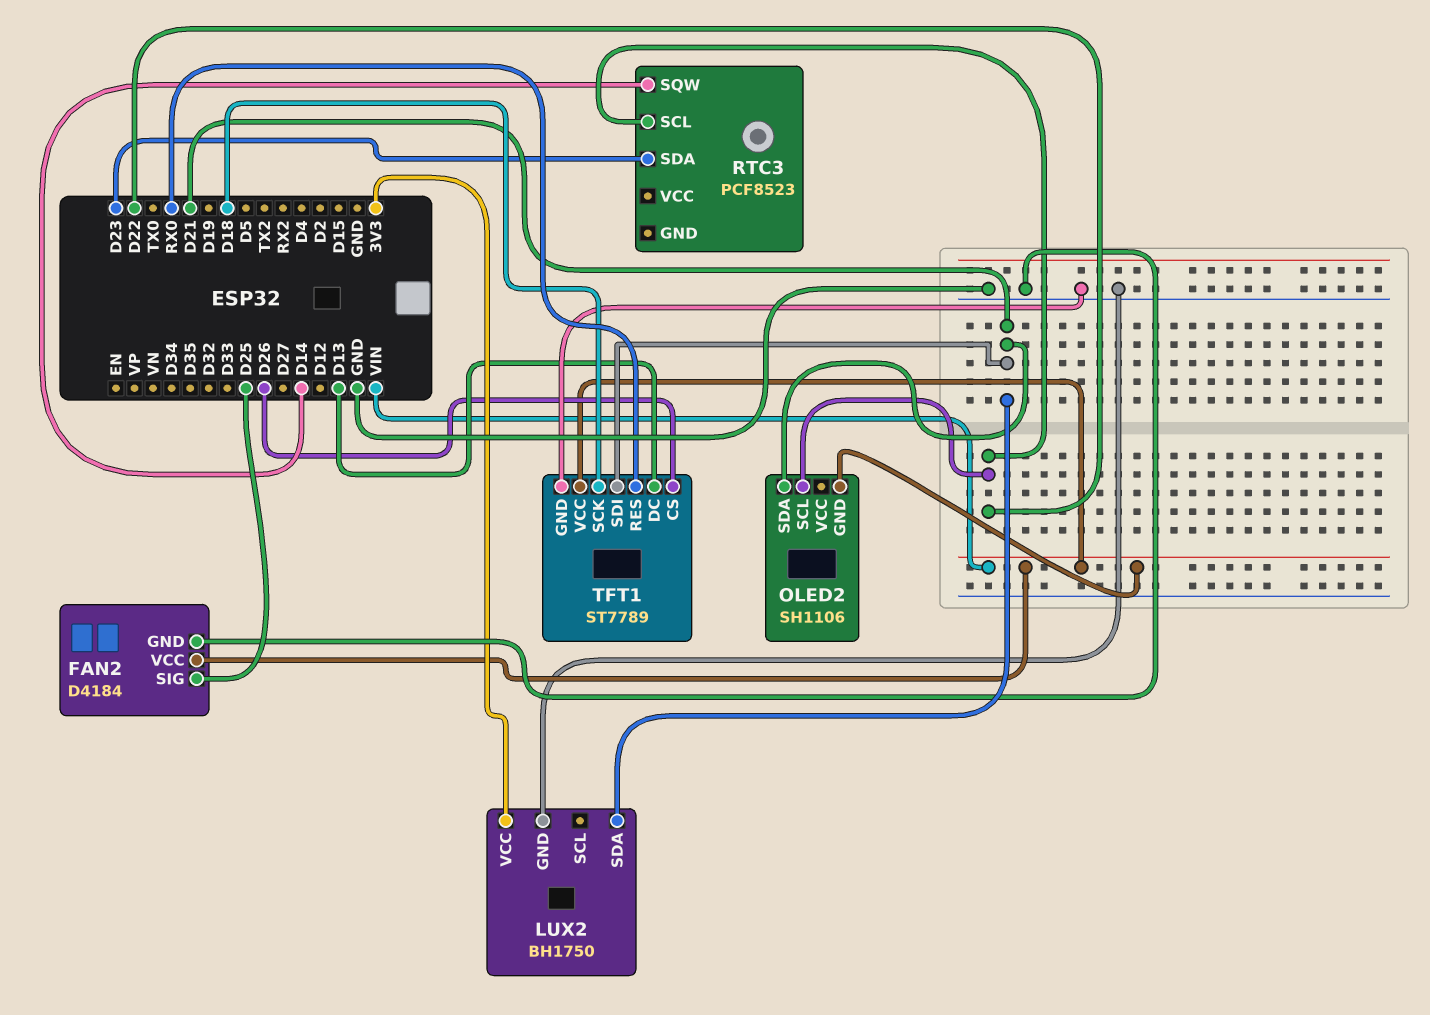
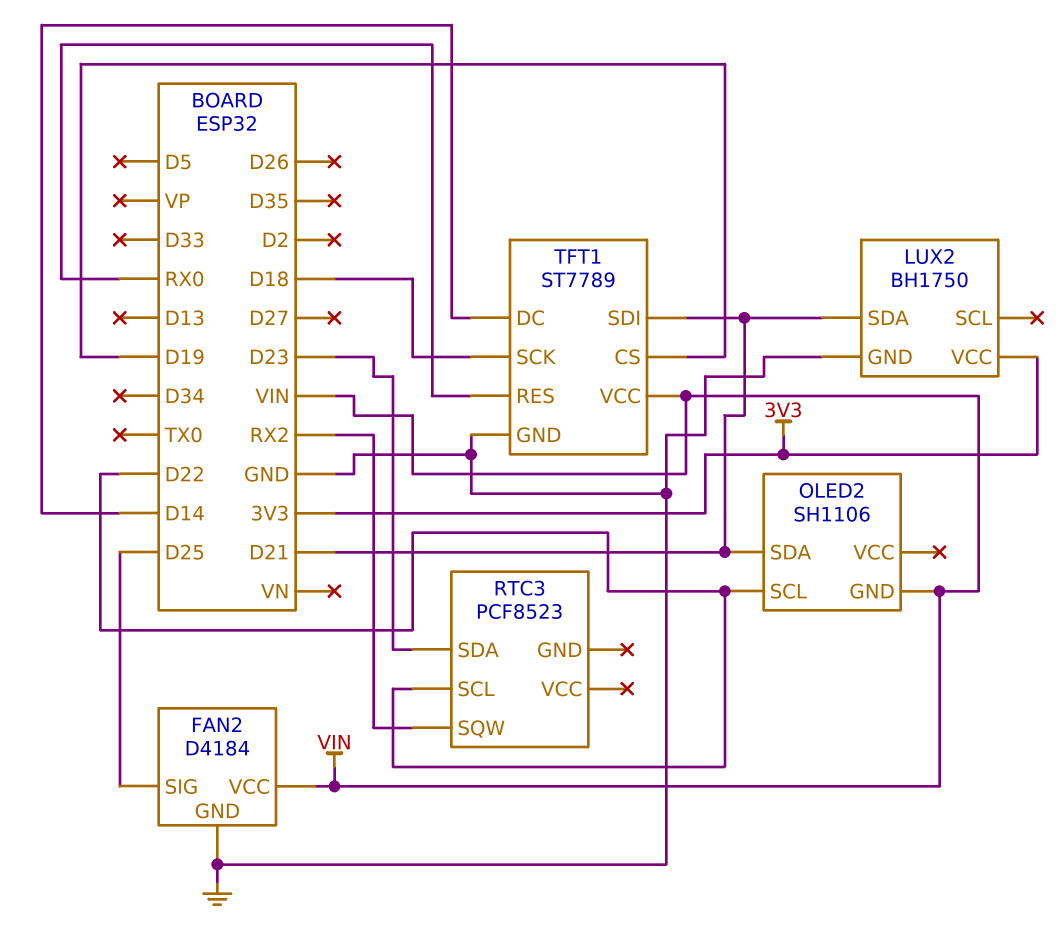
RTC3 pin SQW: D14 -> RX2
TFT1 pin CS: D26 -> D19
TFT1 pin DC: D13 -> D14

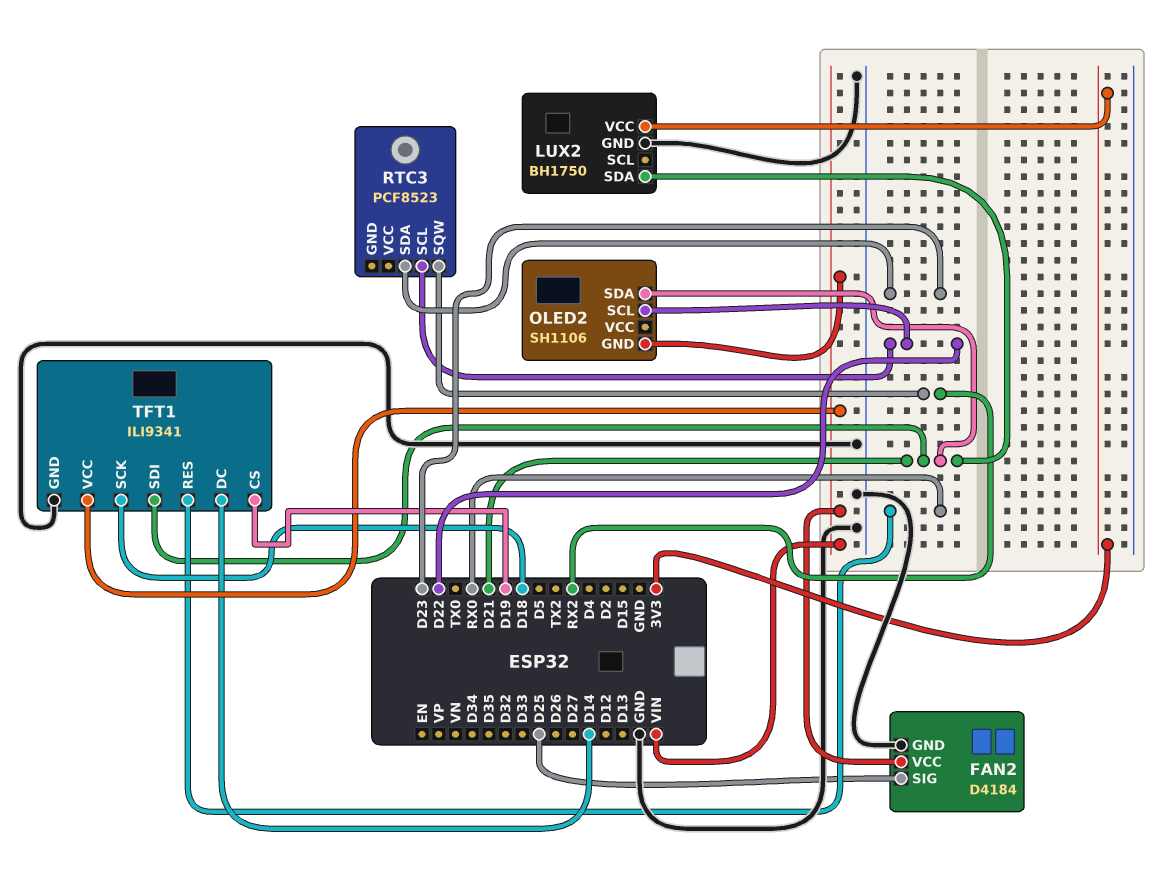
TFT1: ST7789 -> ILI9341

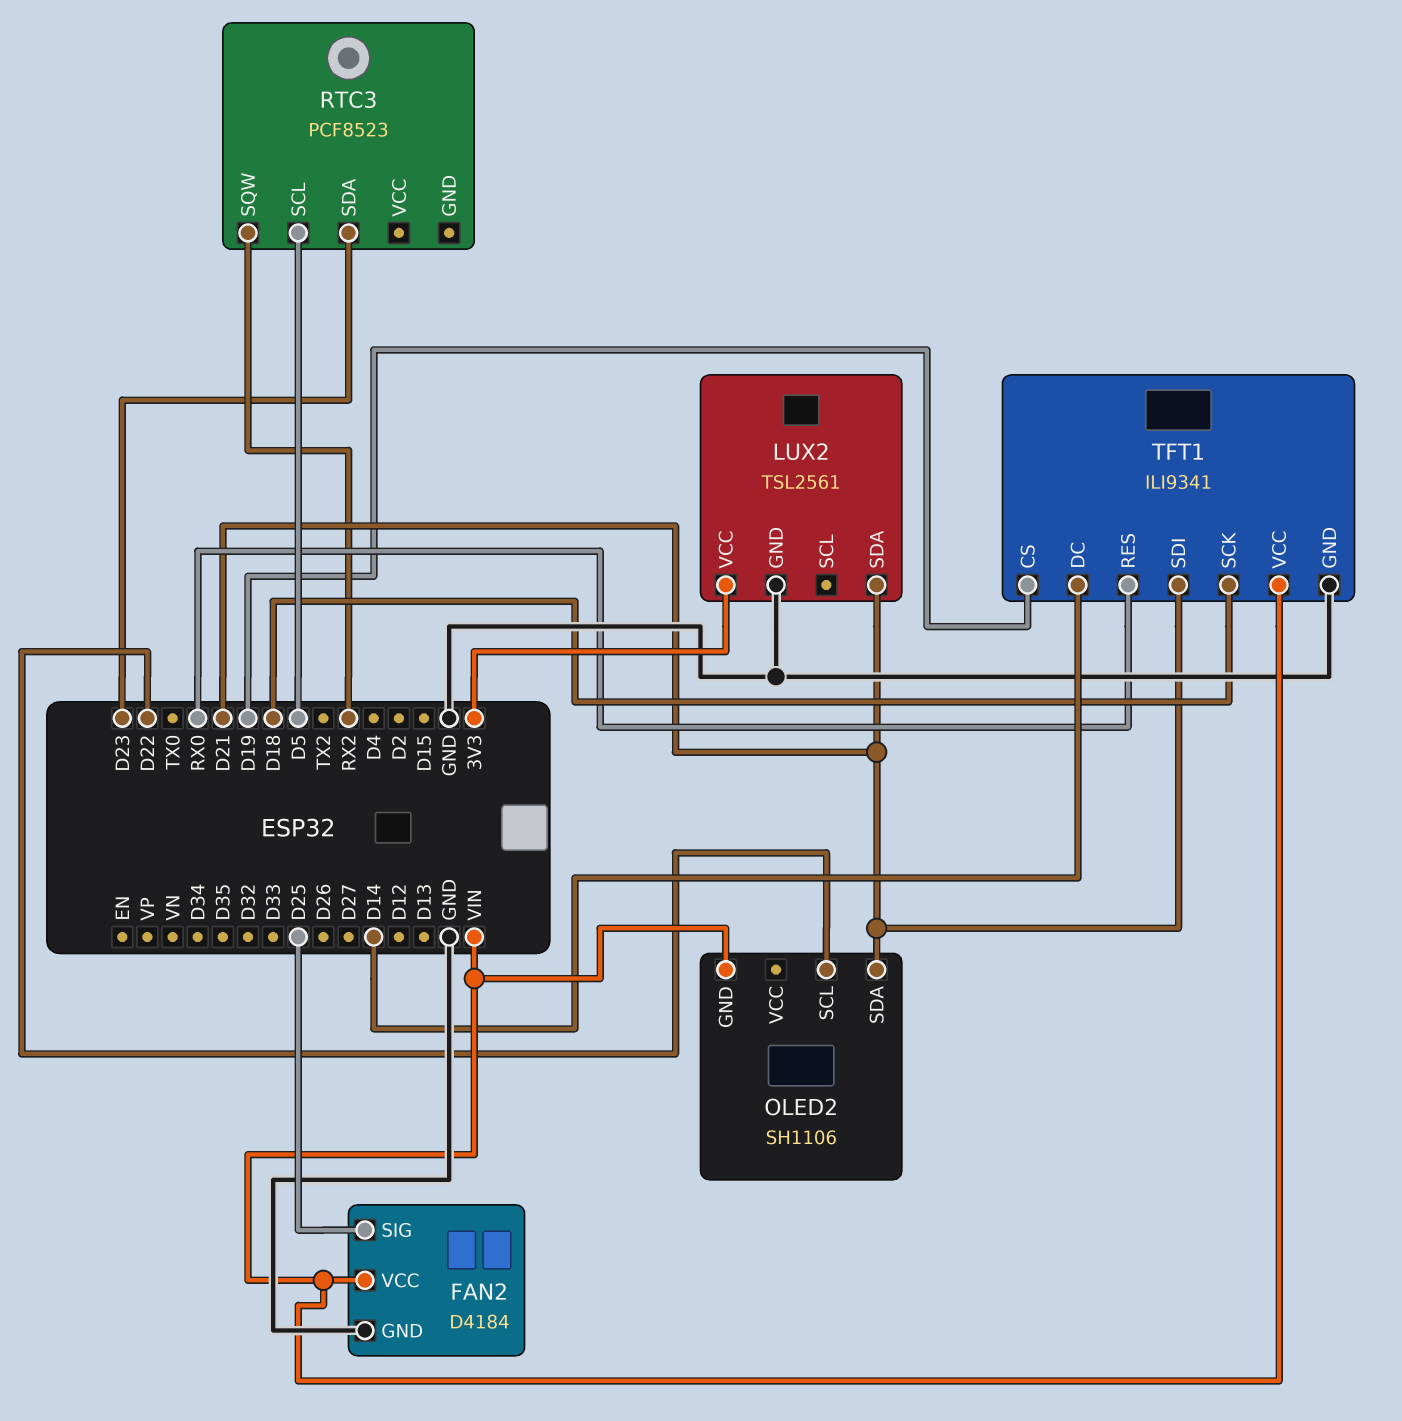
LUX2: BH1750 -> TSL2561
RTC3 pin SCL: D22 -> D5

